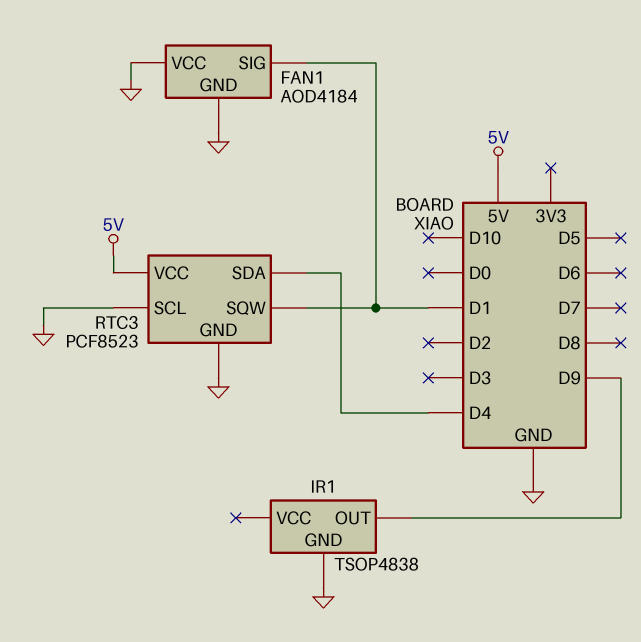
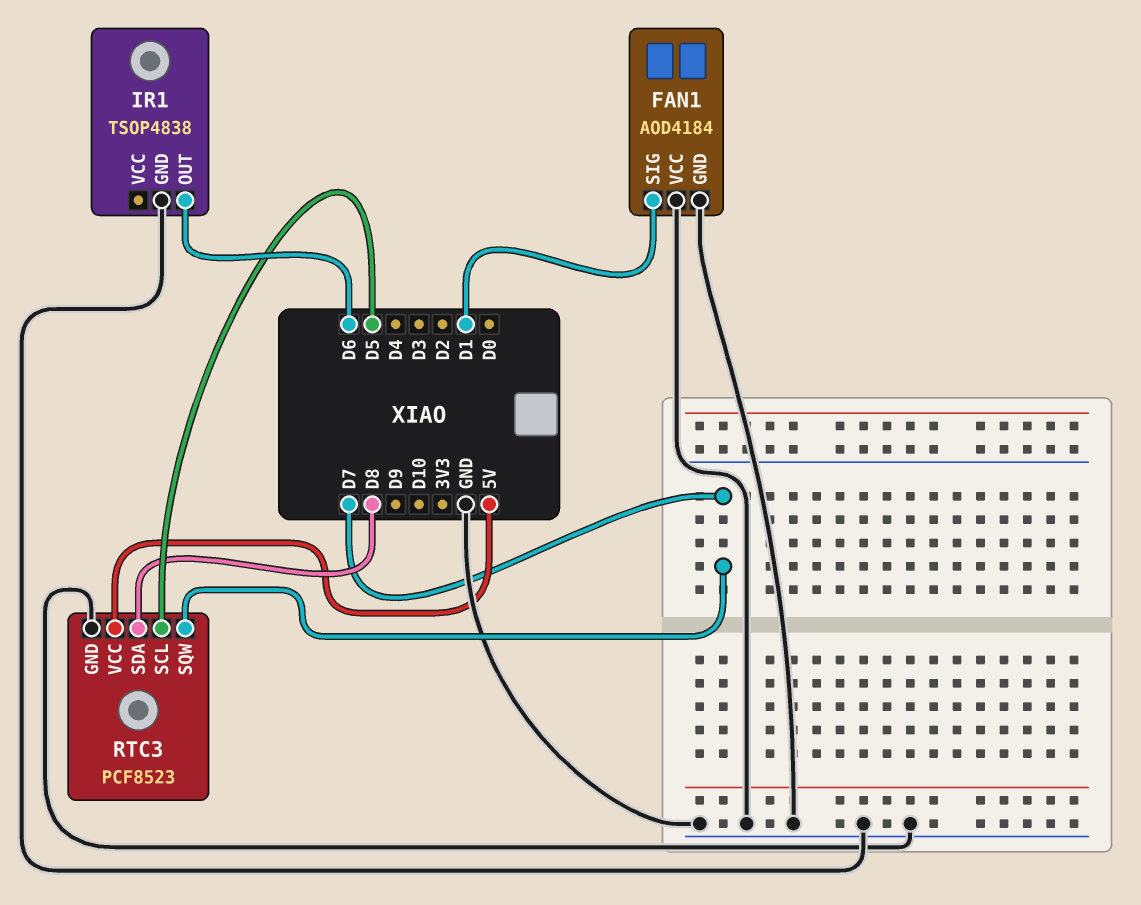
IR1 pin OUT: D9 -> D6
RTC3 pin SCL: GND -> D5
RTC3 pin SDA: D4 -> D8
RTC3 pin SQW: D1 -> D7

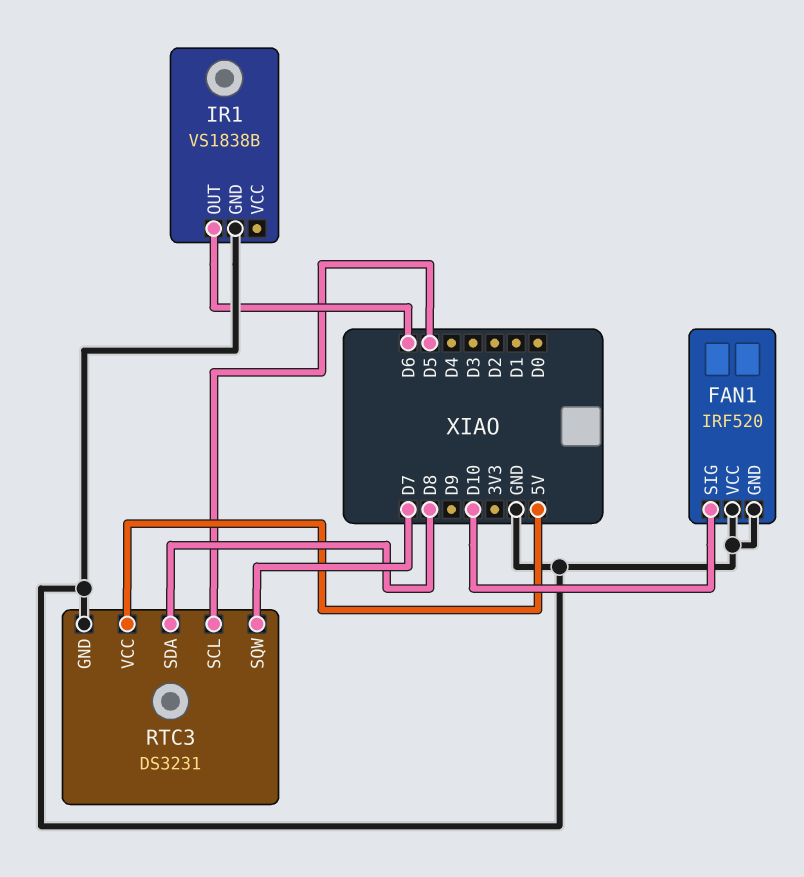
FAN1: AOD4184 -> IRF520
FAN1 pin SIG: D1 -> D10
IR1: TSOP4838 -> VS1838B
RTC3: PCF8523 -> DS3231

